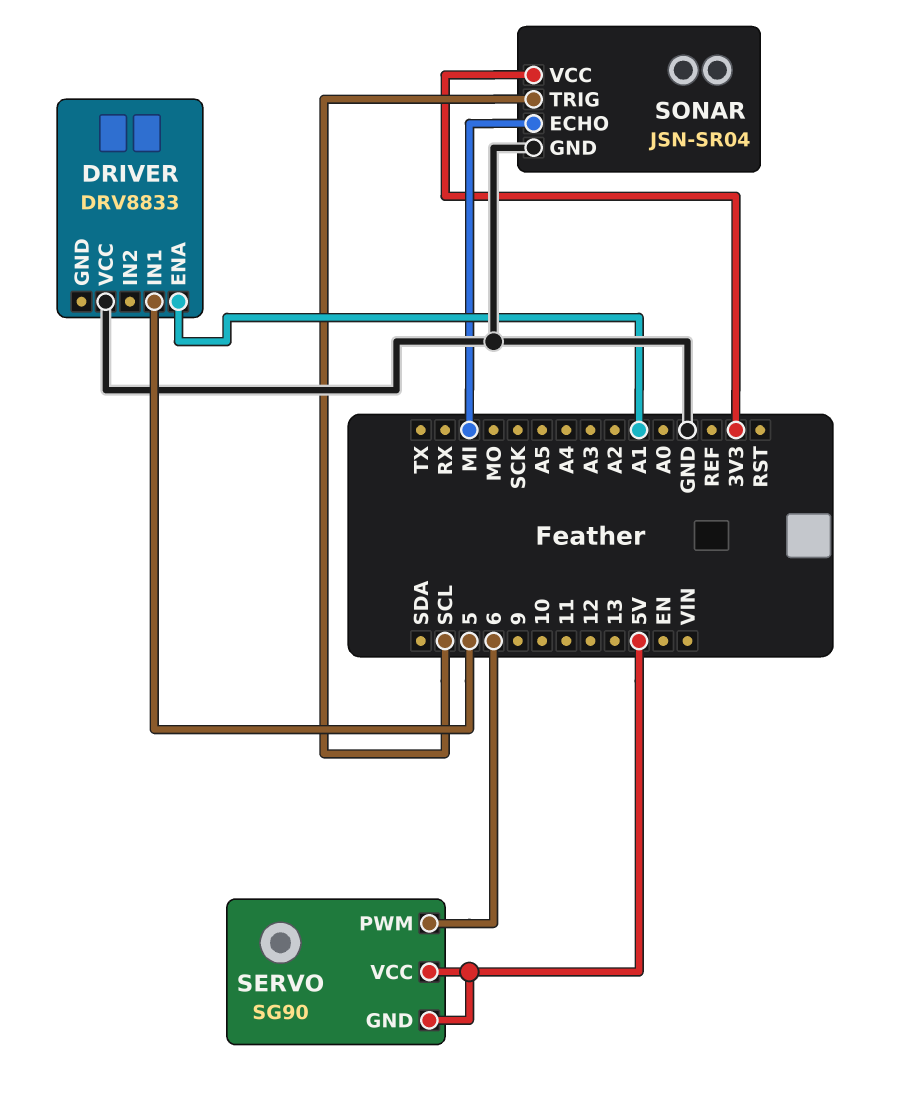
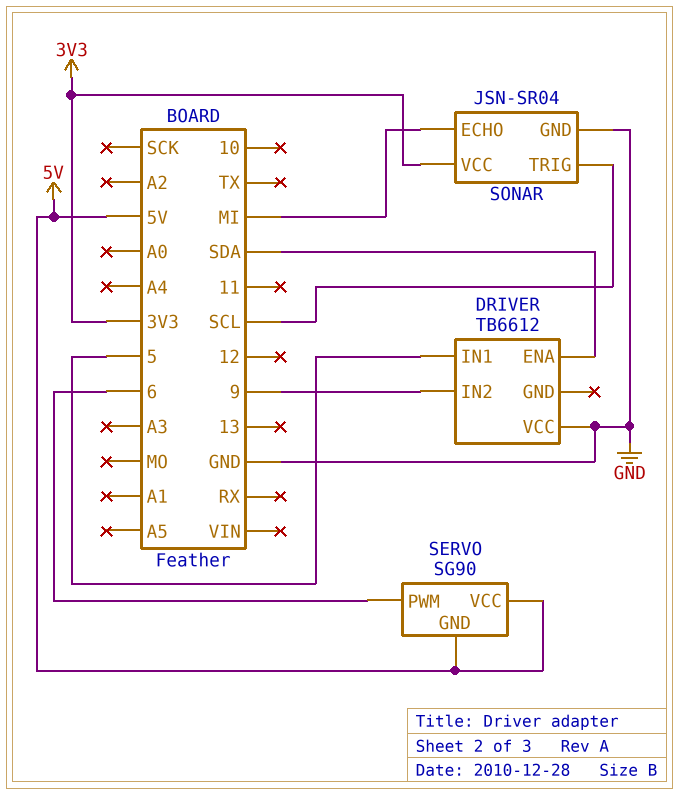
DRIVER: DRV8833 -> TB6612
DRIVER pin ENA: A1 -> SDA
DRIVER pin IN2: none -> 9

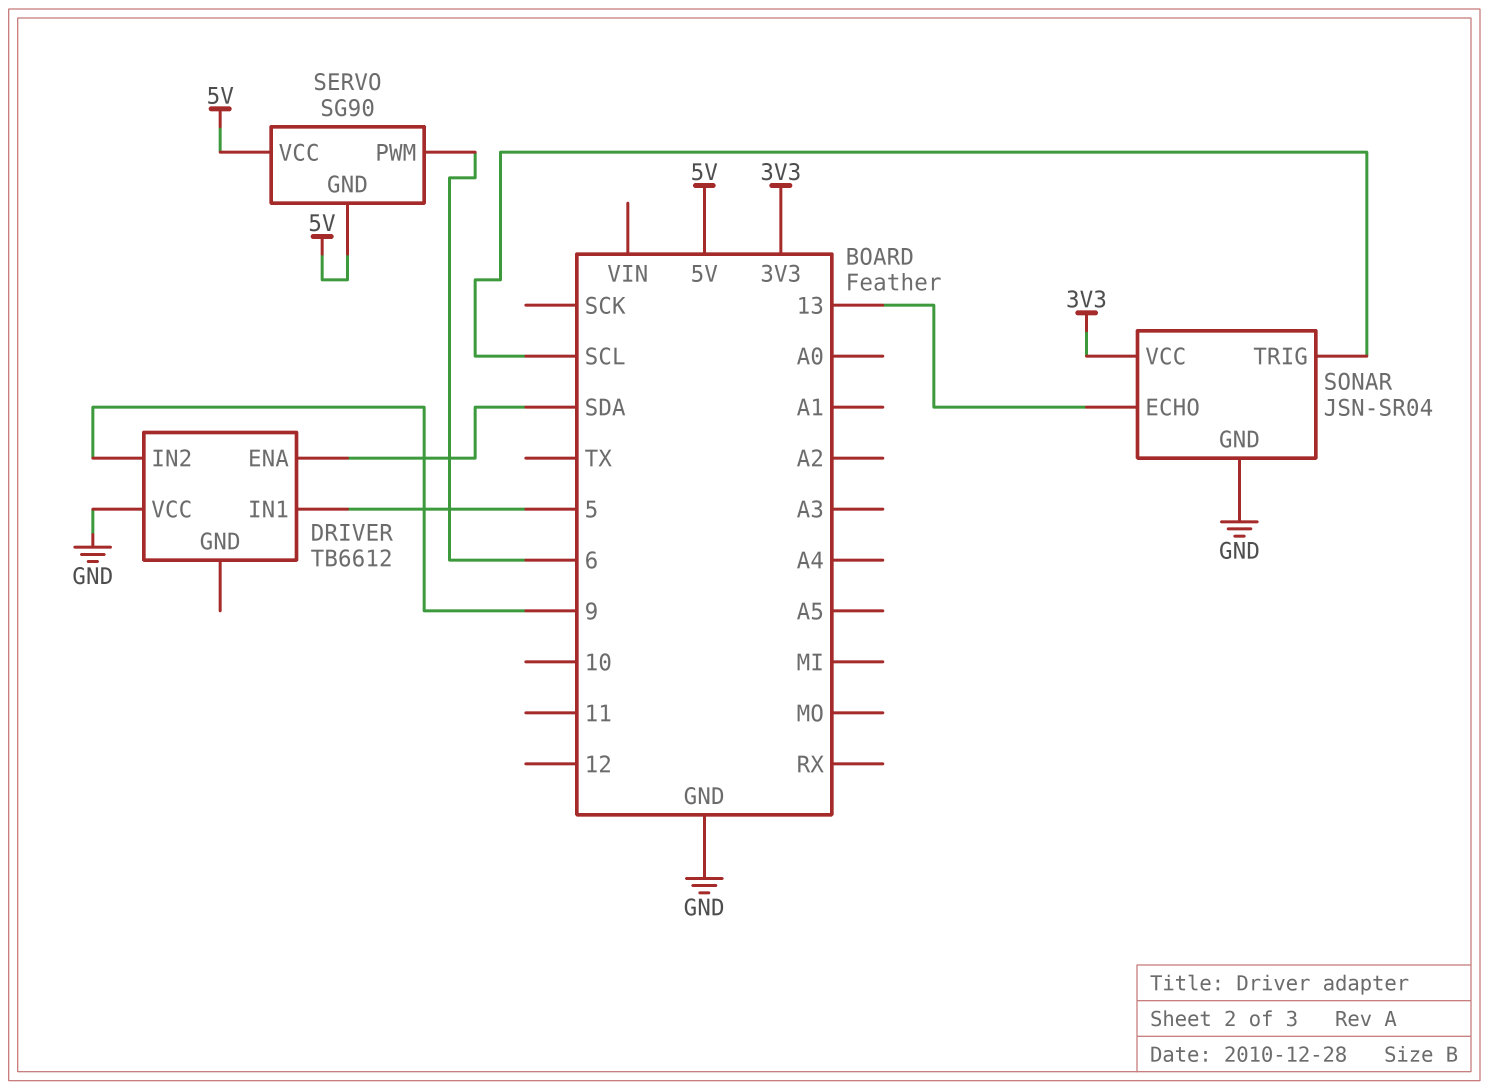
SONAR pin ECHO: MI -> 13

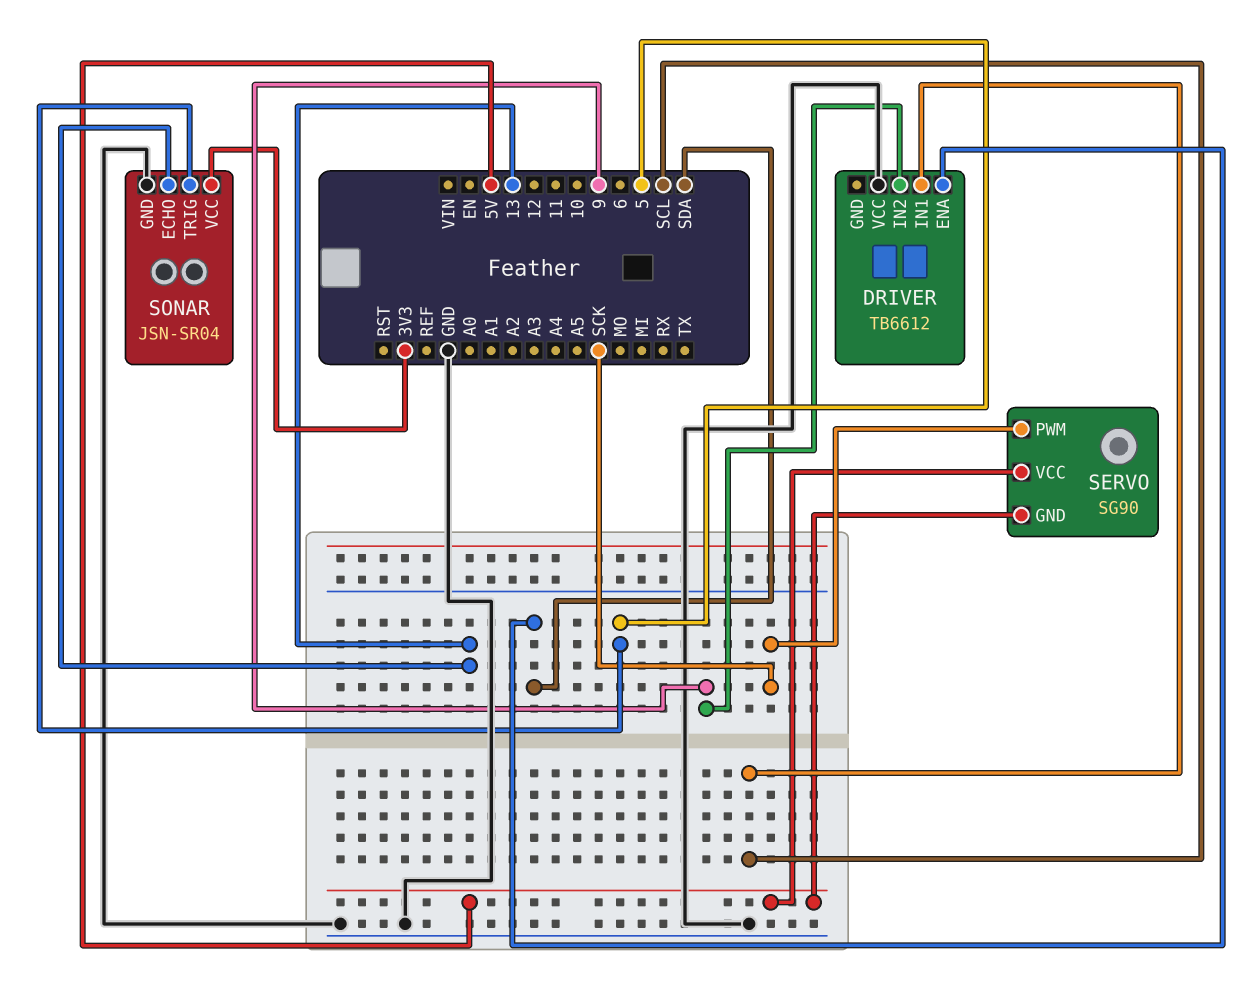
DRIVER pin IN1: 5 -> SCL
SERVO pin PWM: 6 -> SCK
SONAR pin TRIG: SCL -> 5

